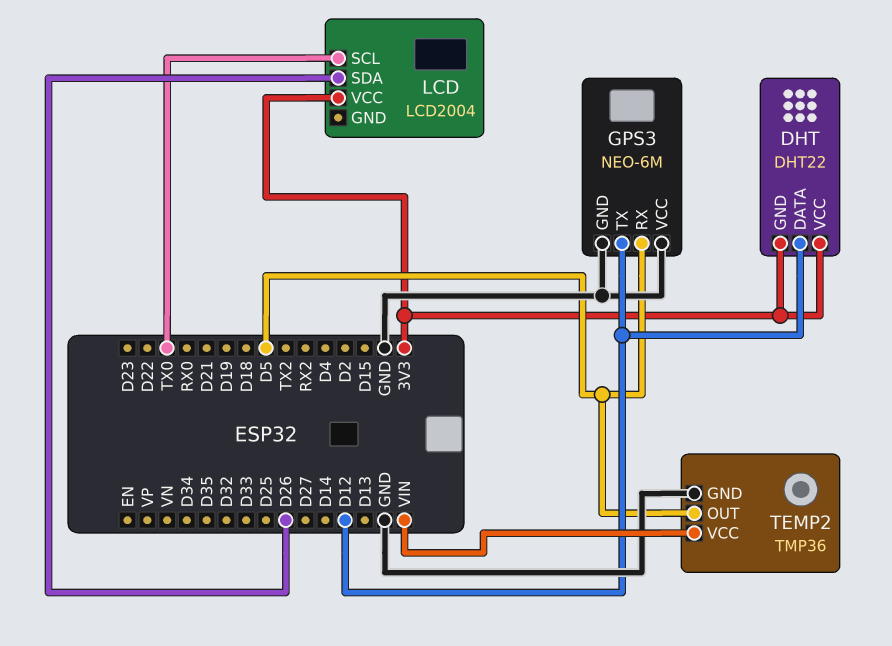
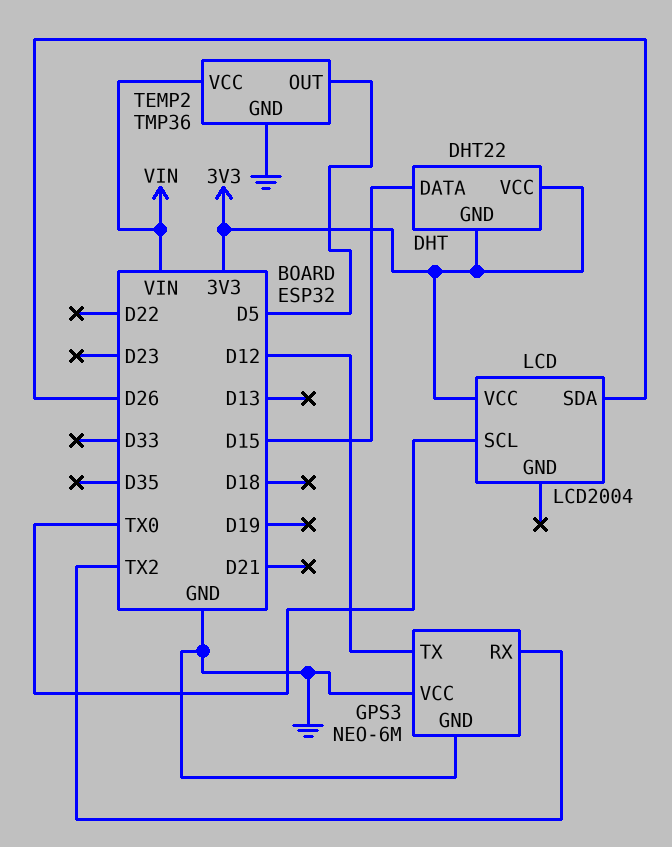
DHT pin DATA: D12 -> D15
GPS3 pin RX: D5 -> TX2

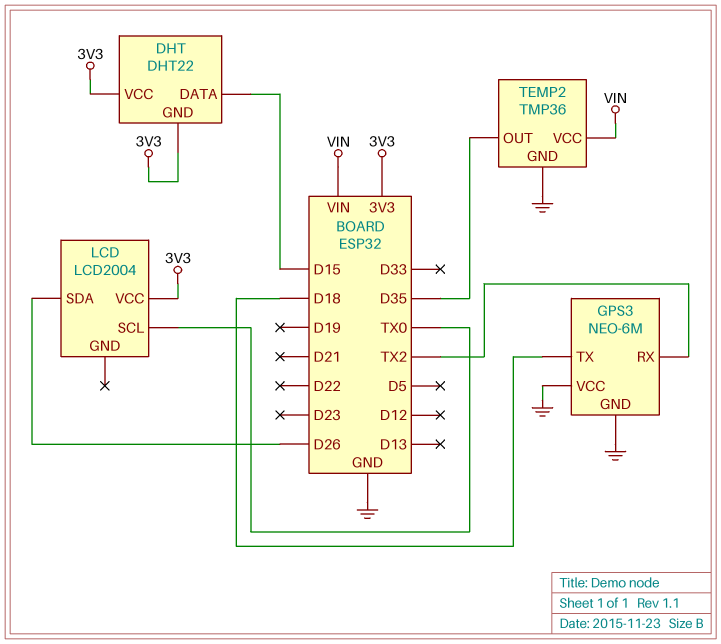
GPS3 pin TX: D12 -> D18
TEMP2 pin OUT: D5 -> D35

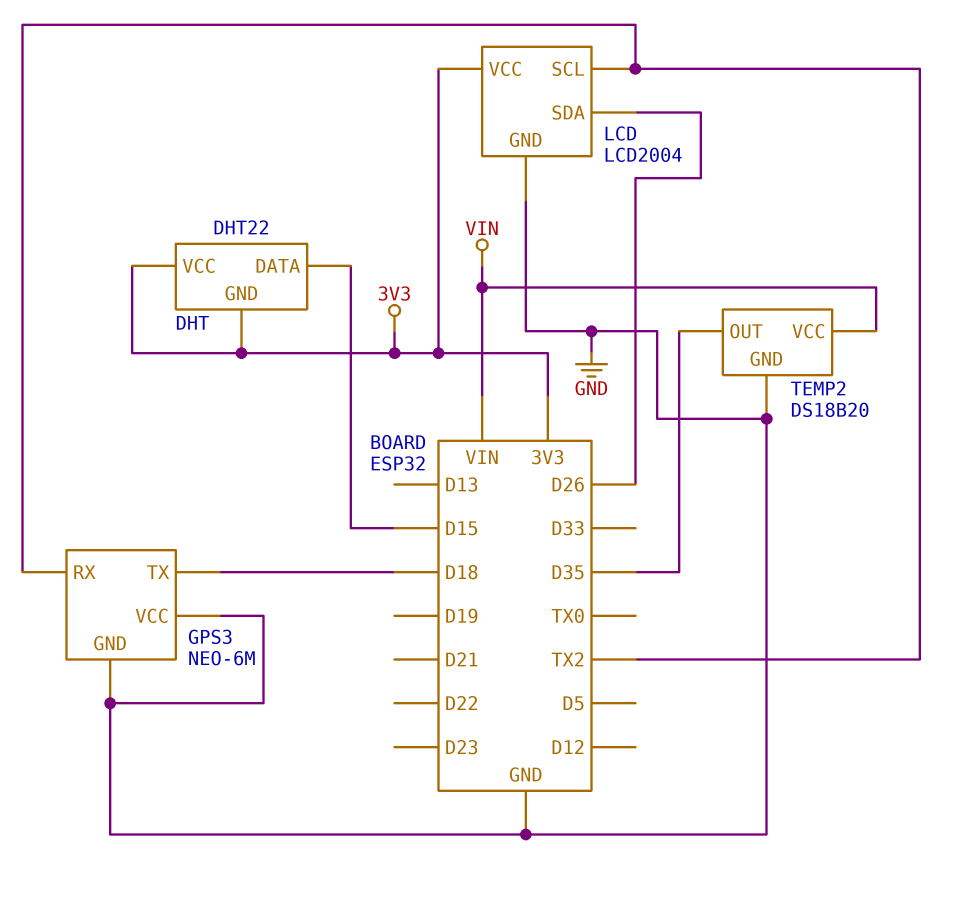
LCD pin GND: none -> GND
LCD pin SCL: TX0 -> TX2
TEMP2: TMP36 -> DS18B20

